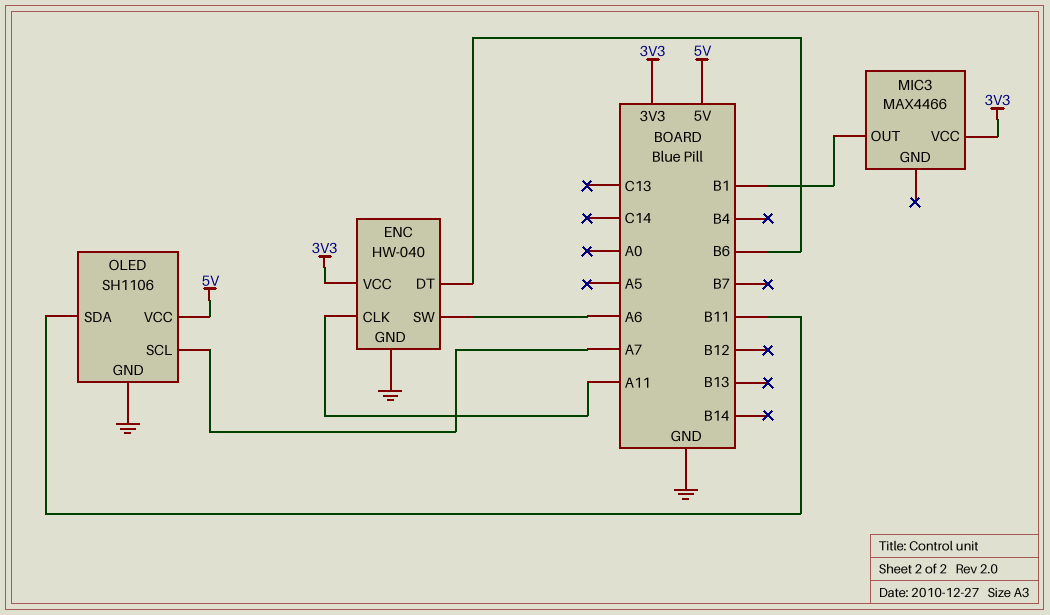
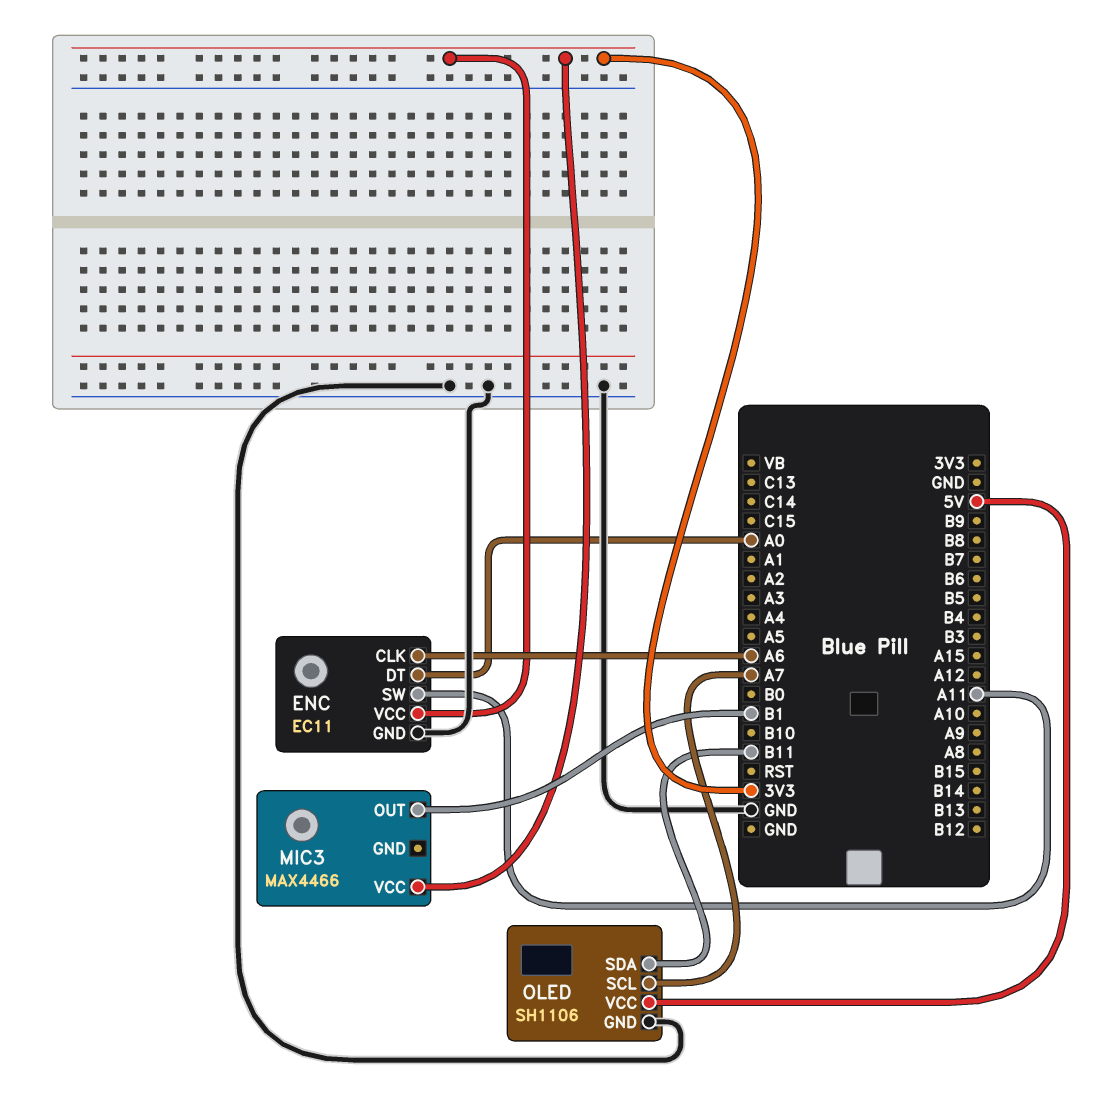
ENC: HW-040 -> EC11
ENC pin CLK: A11 -> A6
ENC pin DT: B6 -> A0
ENC pin SW: A6 -> A11

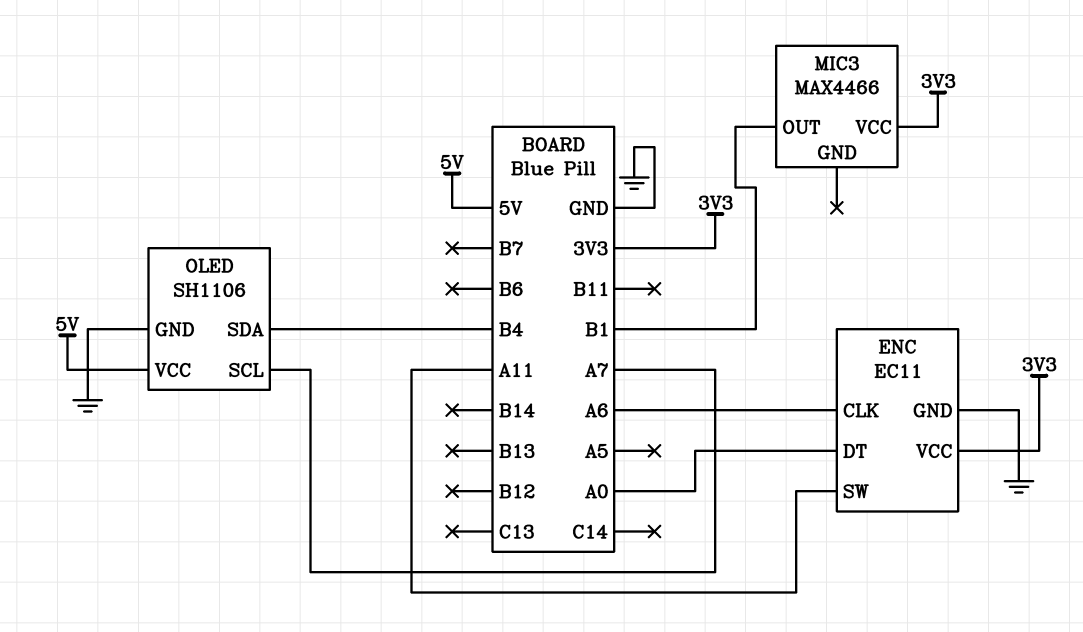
OLED pin SDA: B11 -> B4

